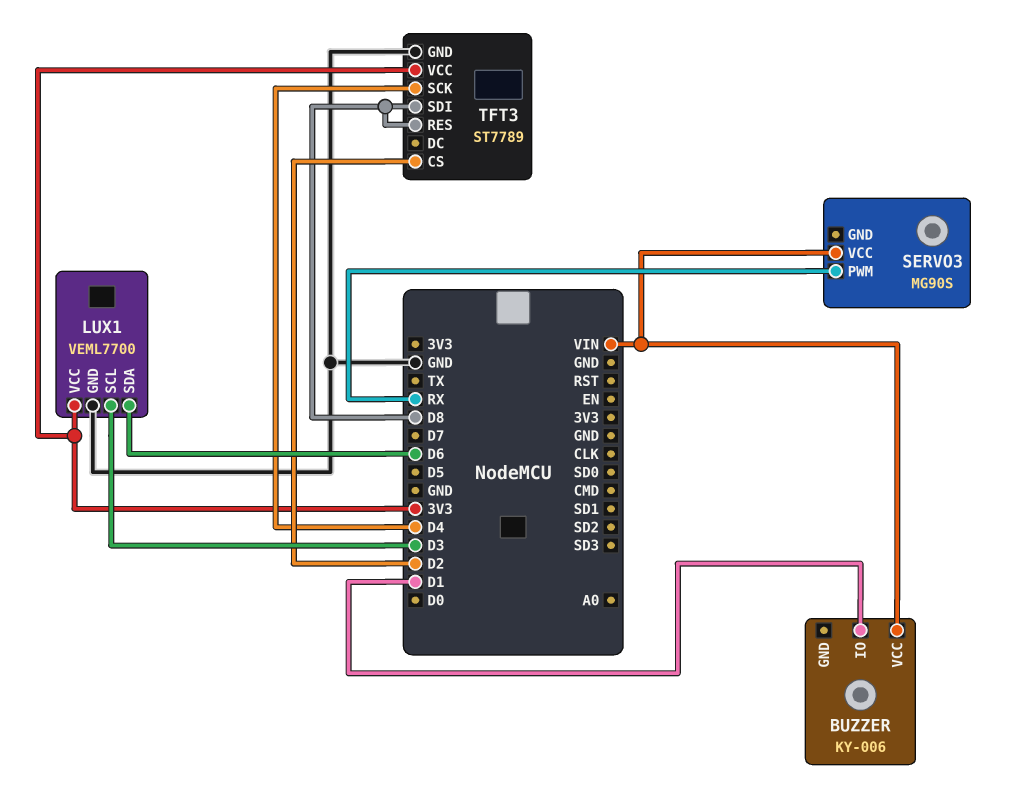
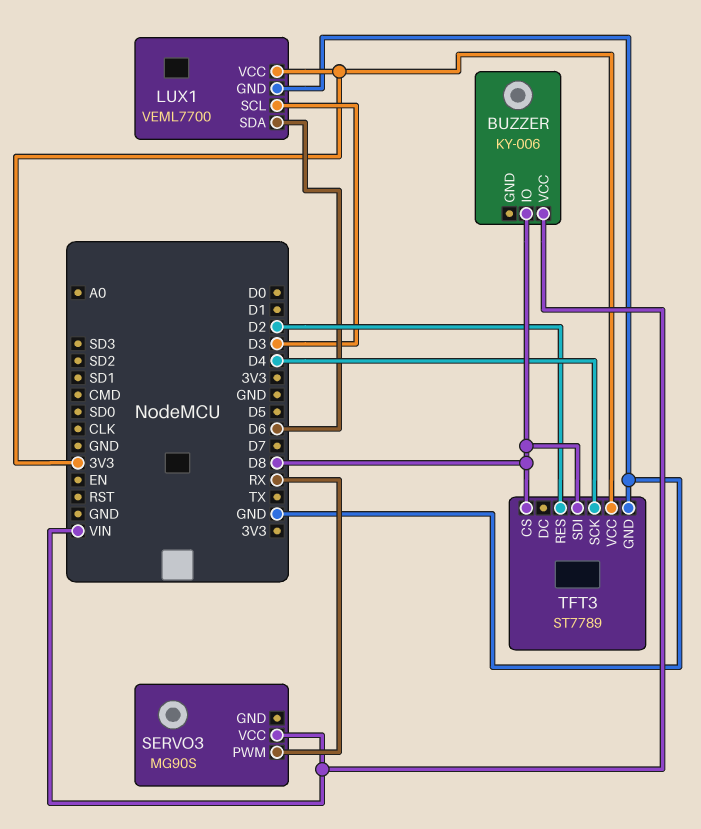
BUZZER pin IO: D1 -> D8
TFT3 pin CS: D2 -> D8
TFT3 pin RES: D8 -> D2

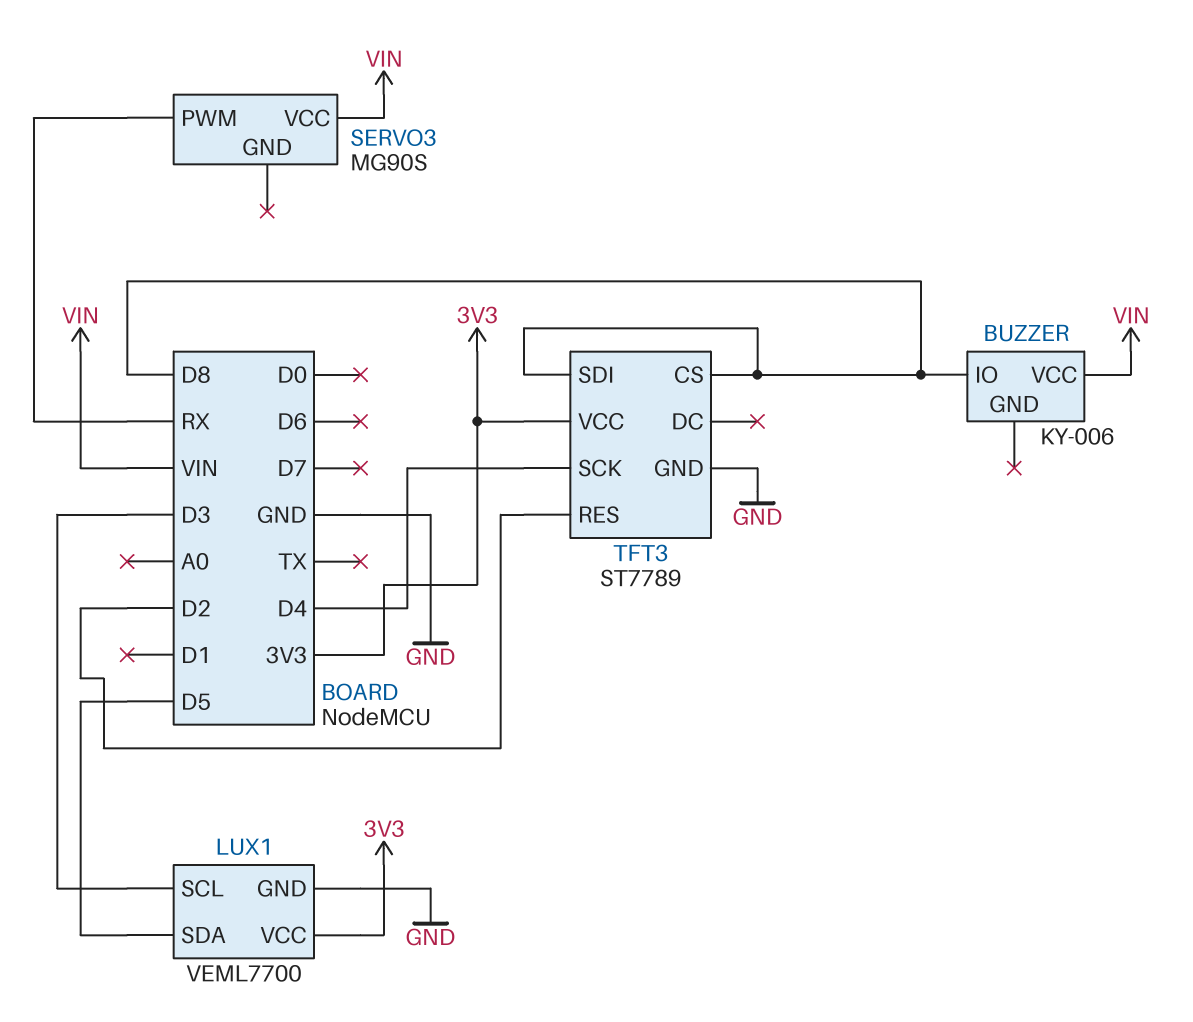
LUX1 pin SDA: D6 -> D5

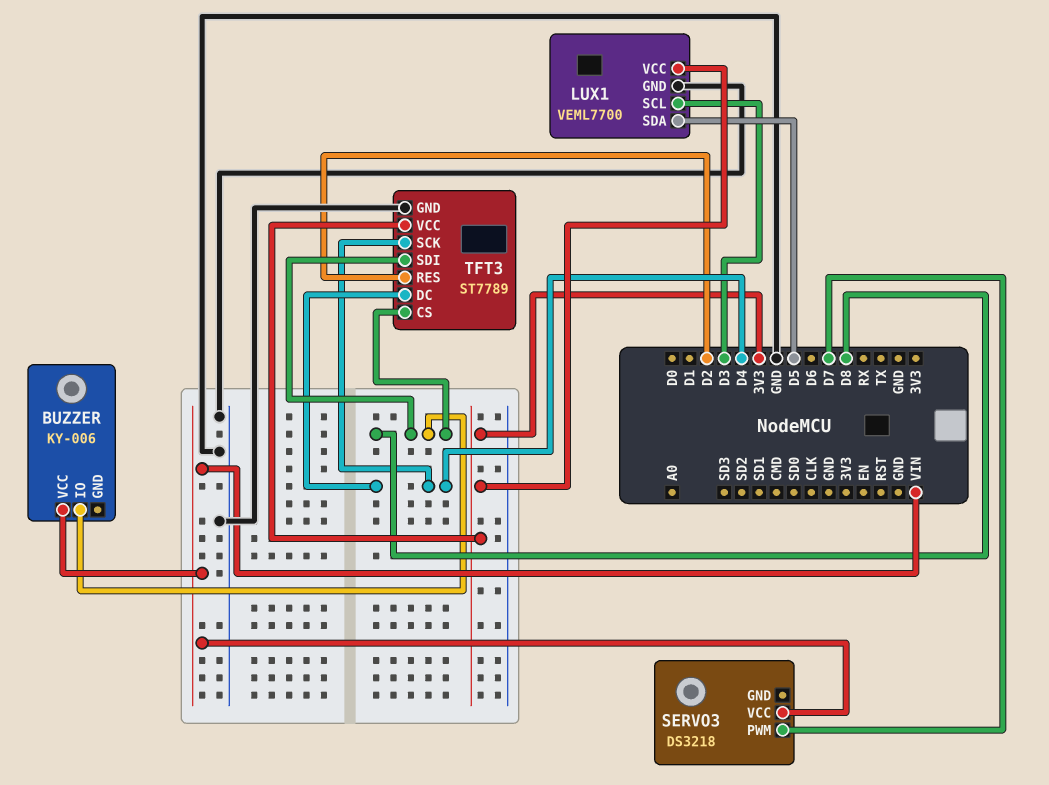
SERVO3: MG90S -> DS3218
SERVO3 pin PWM: RX -> D7
TFT3 pin DC: none -> D4

